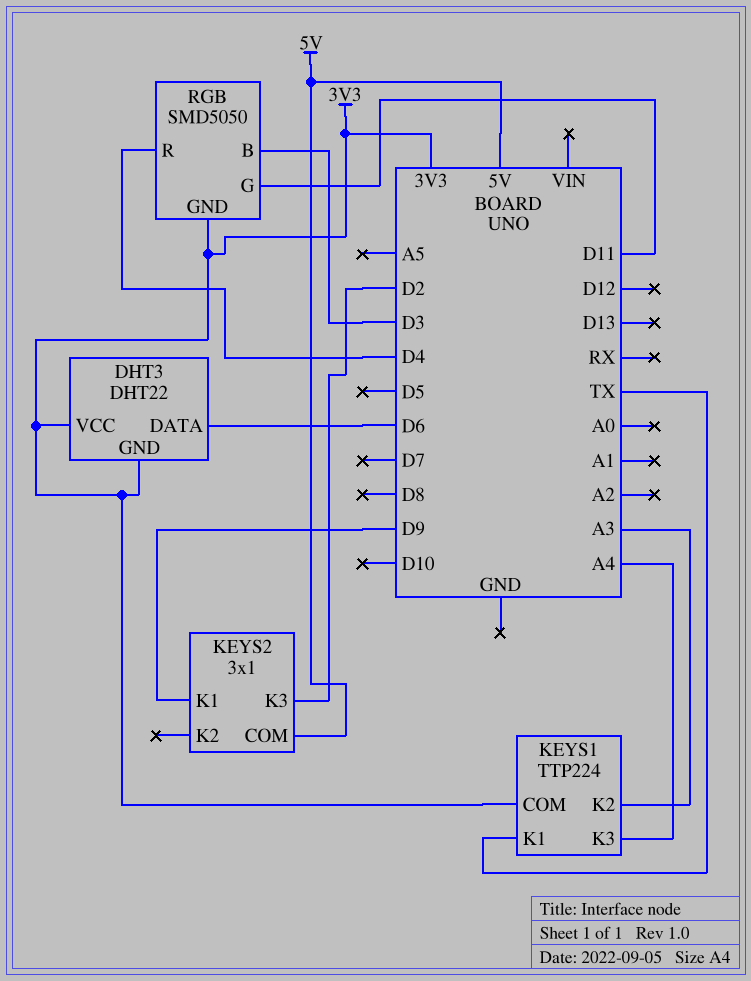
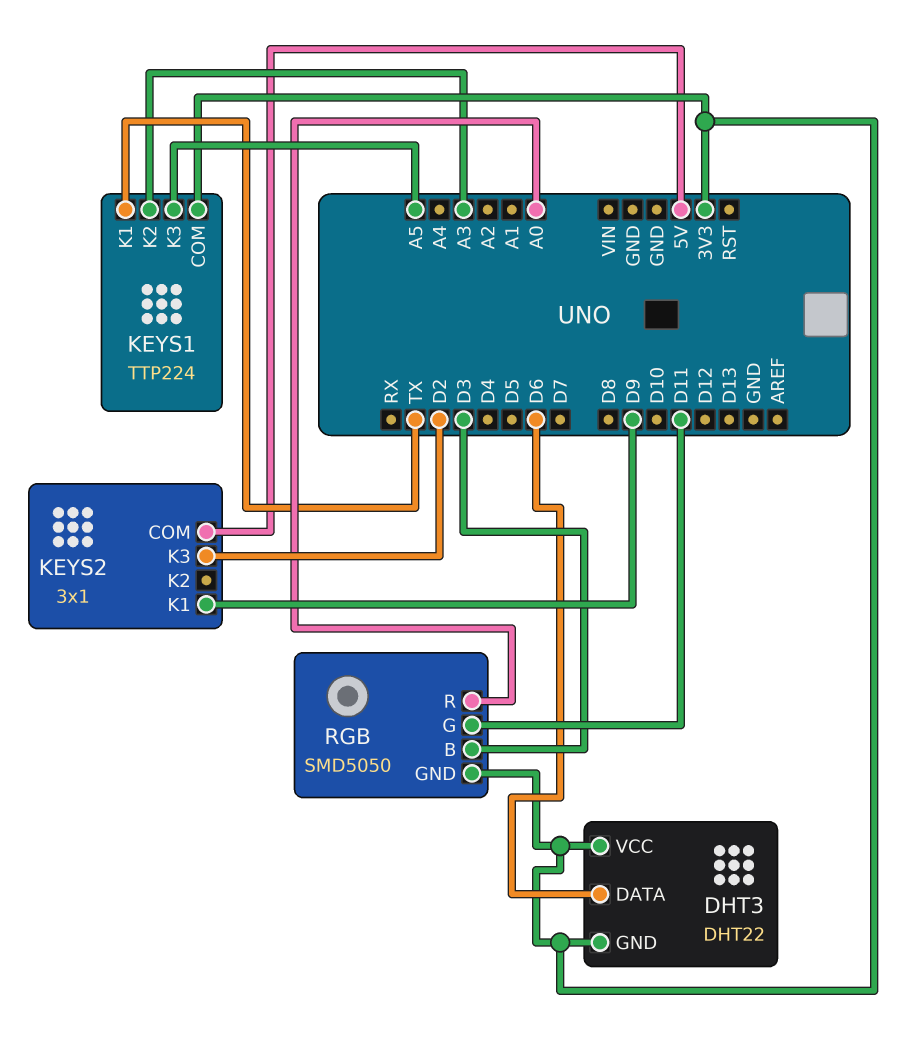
KEYS1 pin K3: A4 -> A5
RGB pin R: D4 -> A0

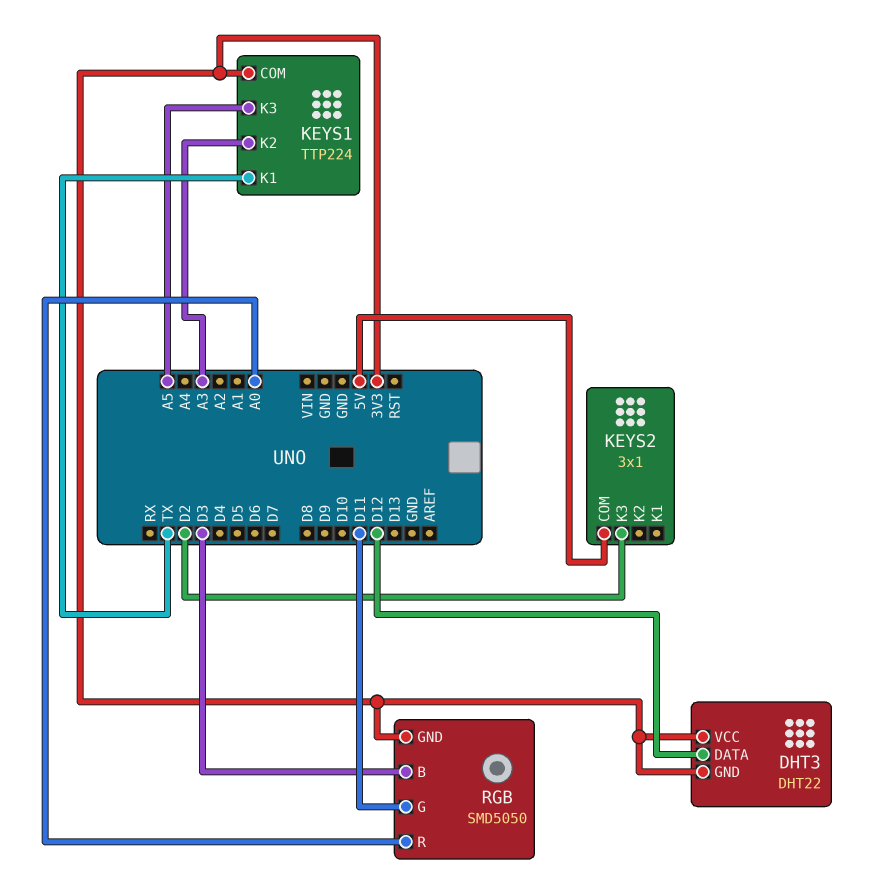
DHT3 pin DATA: D6 -> D12
KEYS2 pin K1: D9 -> none

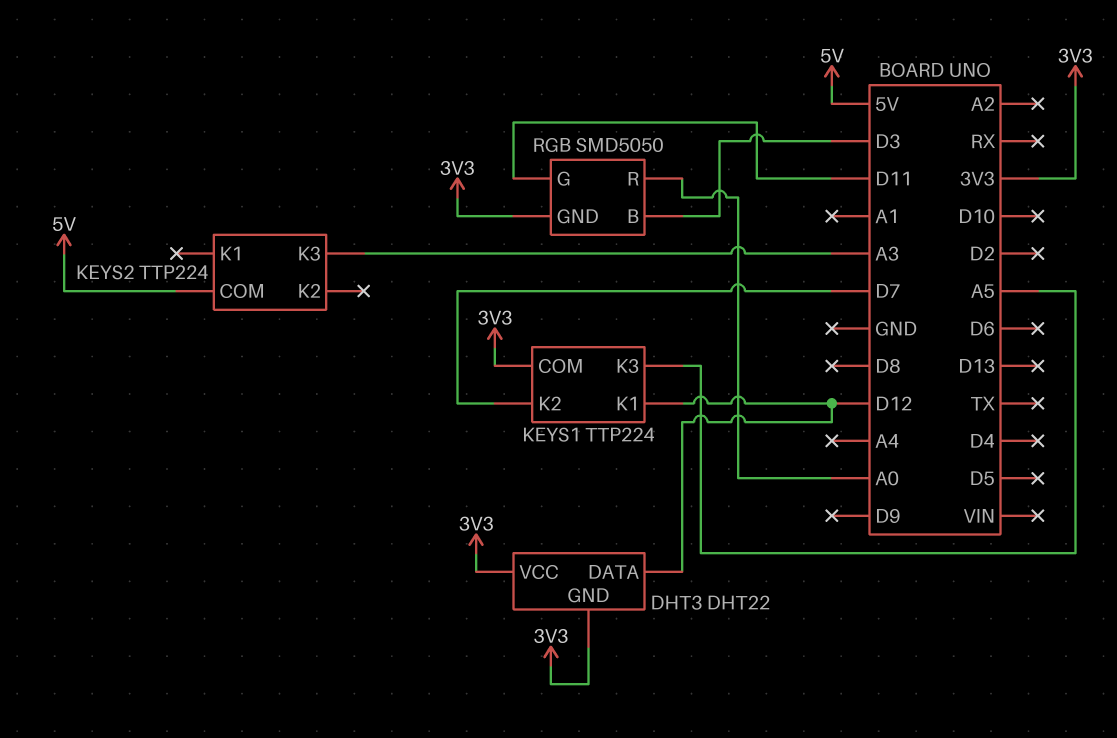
KEYS1 pin K1: TX -> D12
KEYS1 pin K2: A3 -> D7
KEYS2: 3x1 -> TTP224
KEYS2 pin K3: D2 -> A3

